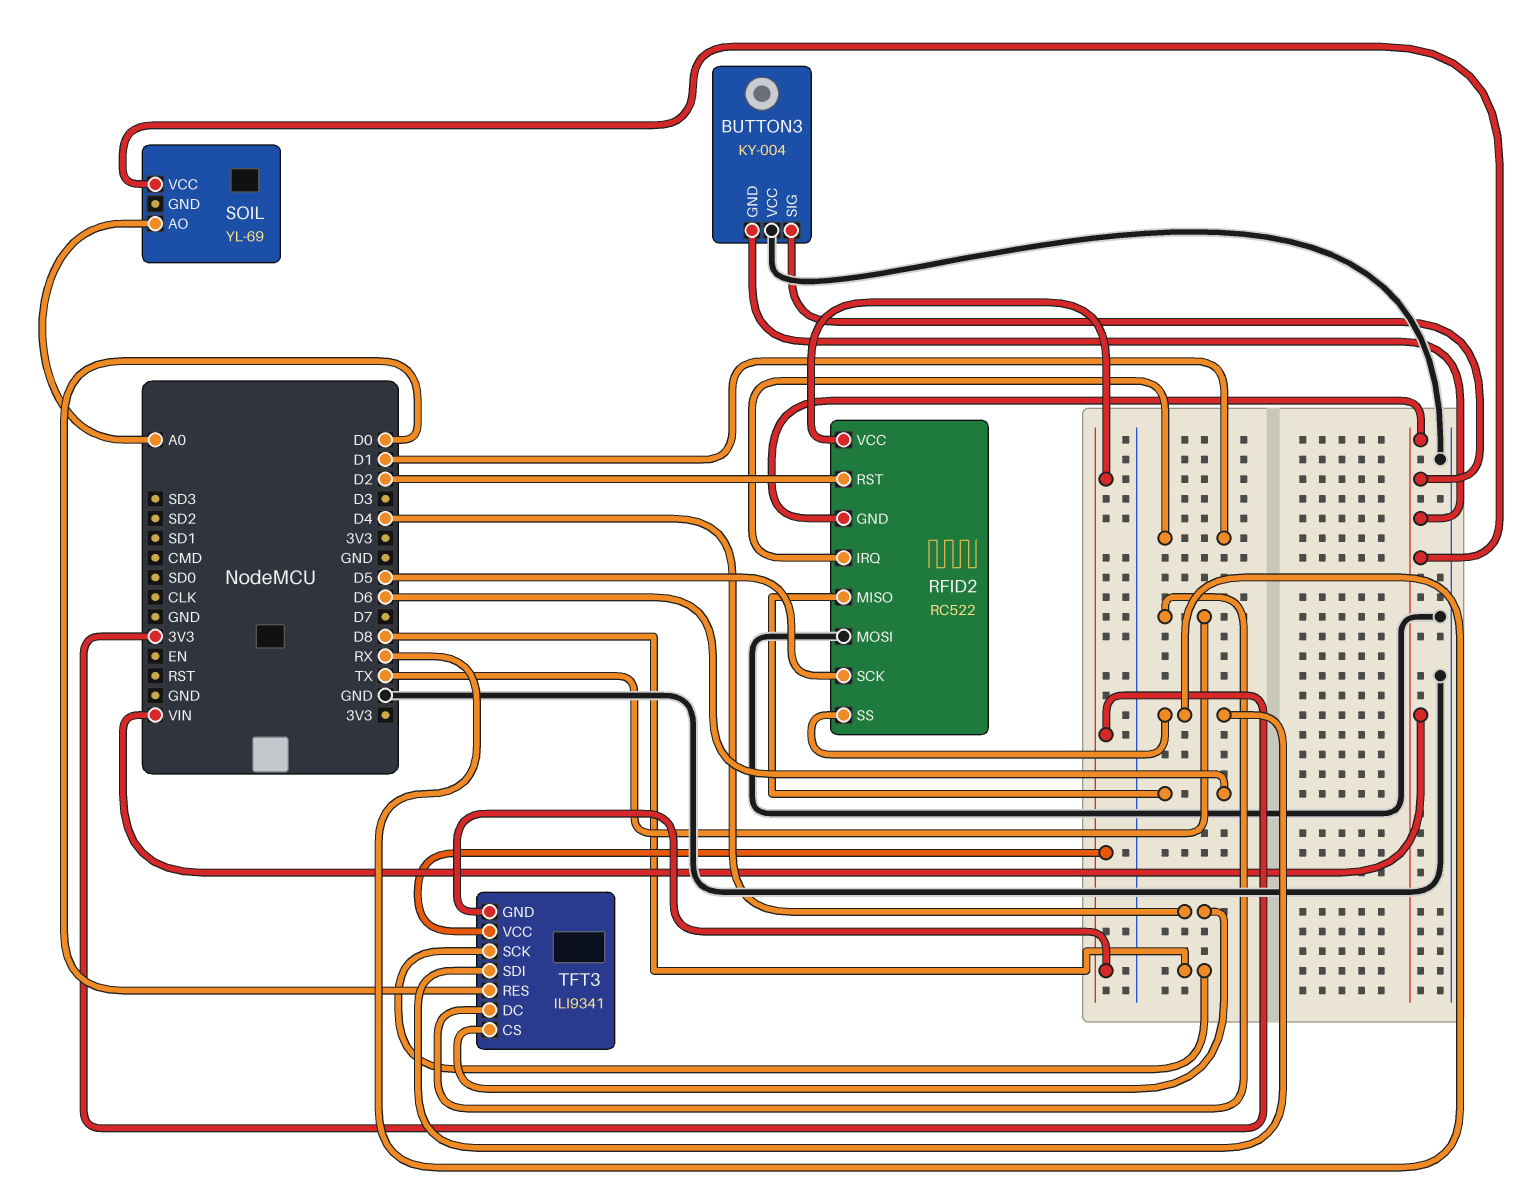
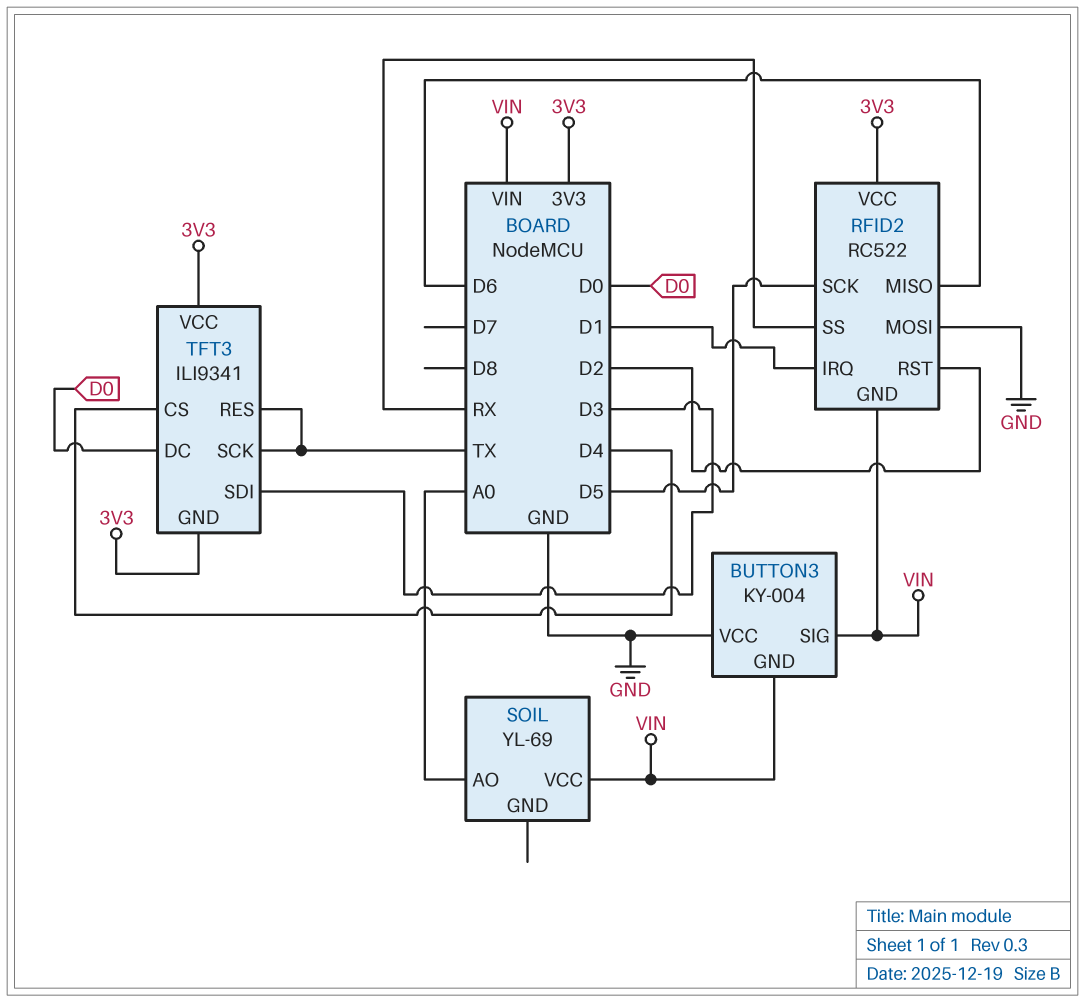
TFT3 pin DC: TX -> D0
TFT3 pin RES: D0 -> TX
TFT3 pin SCK: D8 -> TX
TFT3 pin SDI: RX -> D3

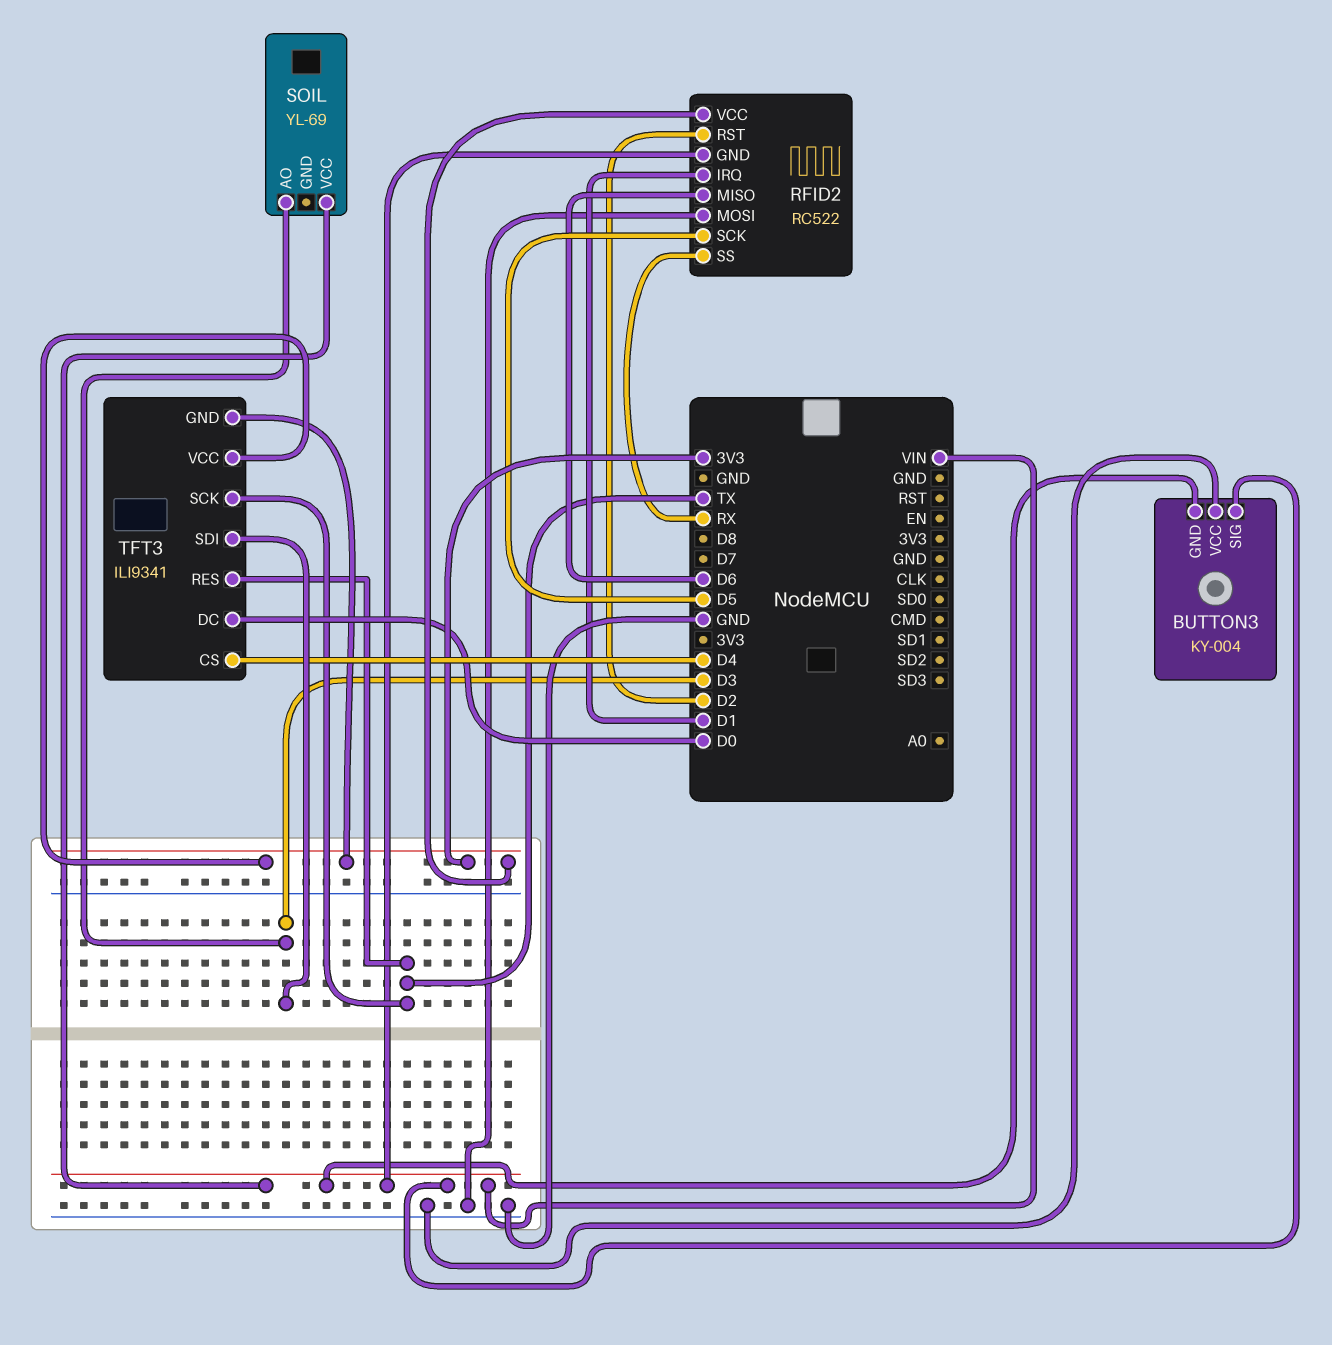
SOIL pin AO: A0 -> D3

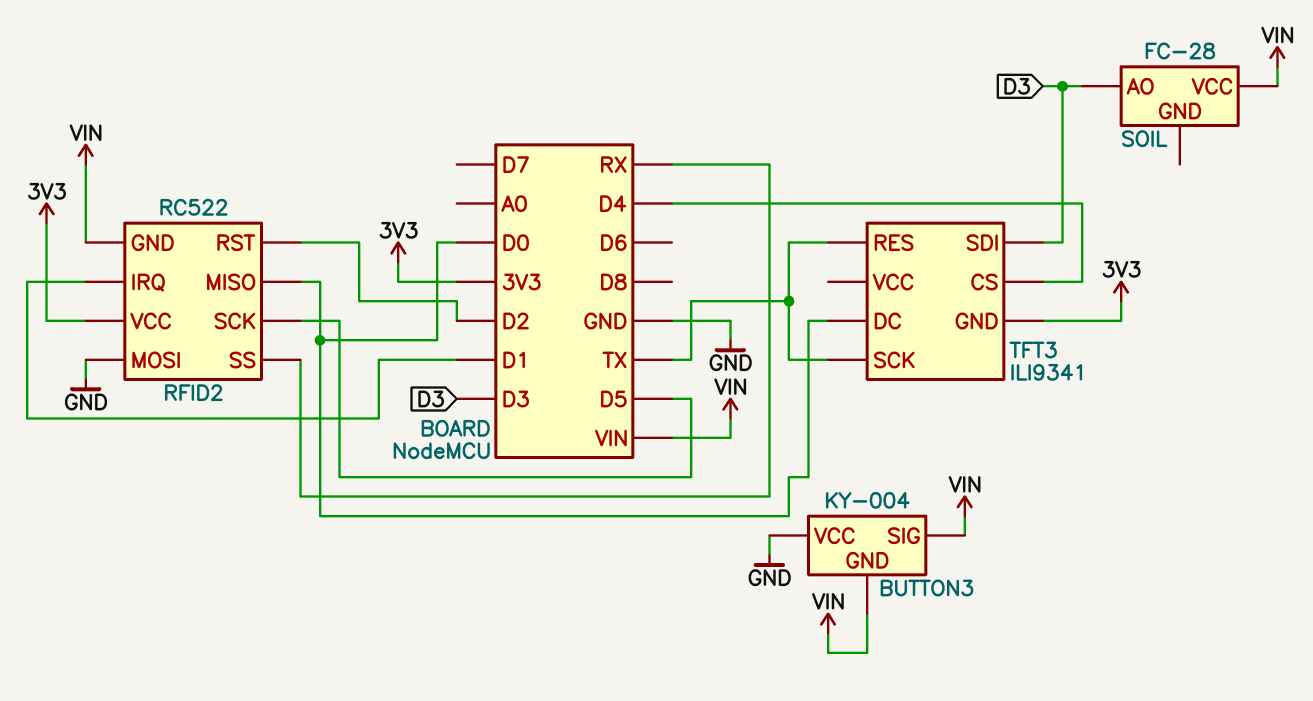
RFID2 pin MISO: D6 -> D0
SOIL: YL-69 -> FC-28
TFT3 pin VCC: 3V3 -> none

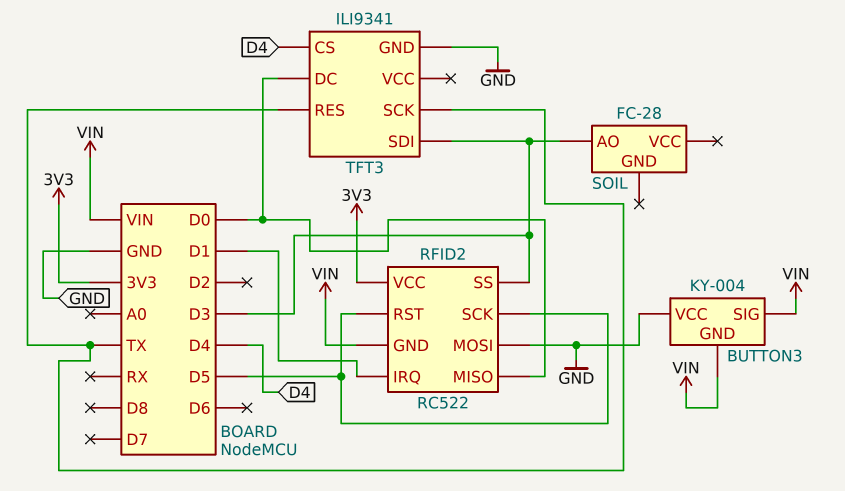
RFID2 pin RST: D2 -> D5
RFID2 pin SS: RX -> D3
SOIL pin VCC: VIN -> none
TFT3 pin GND: 3V3 -> GND

